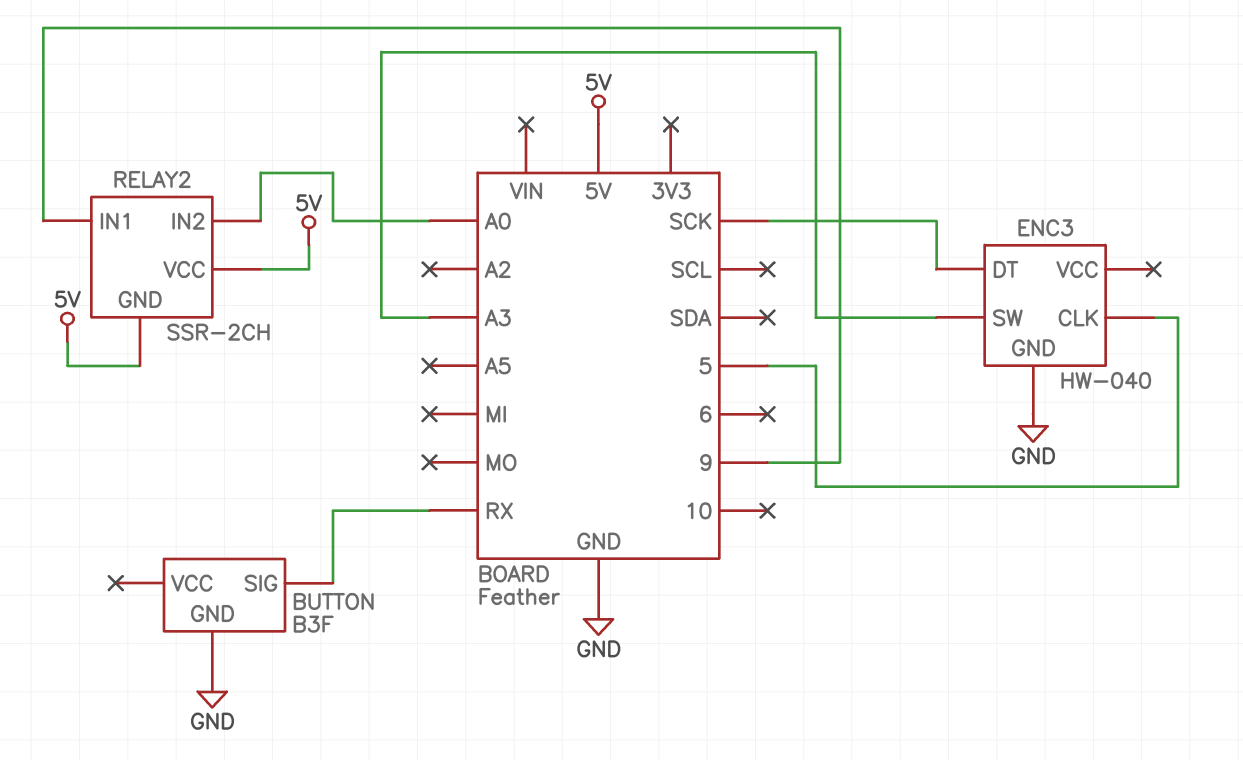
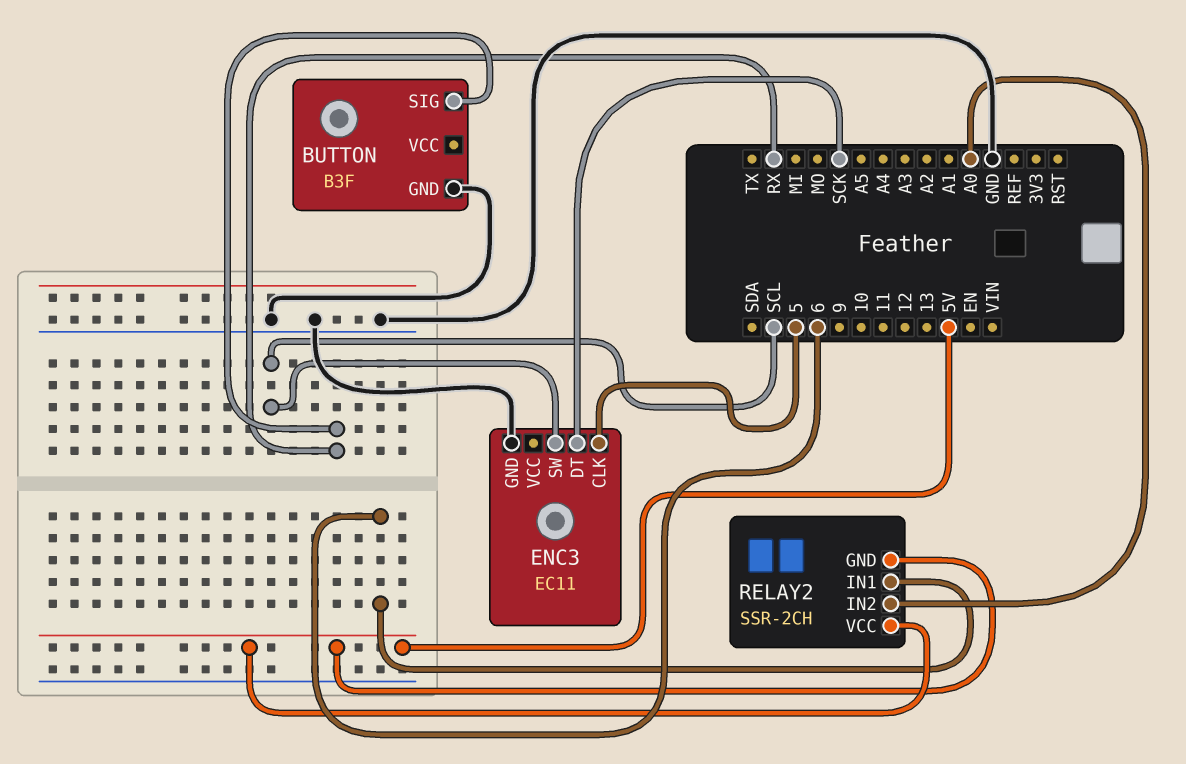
ENC3: HW-040 -> EC11
ENC3 pin SW: A3 -> SCL
RELAY2 pin IN1: 9 -> 6

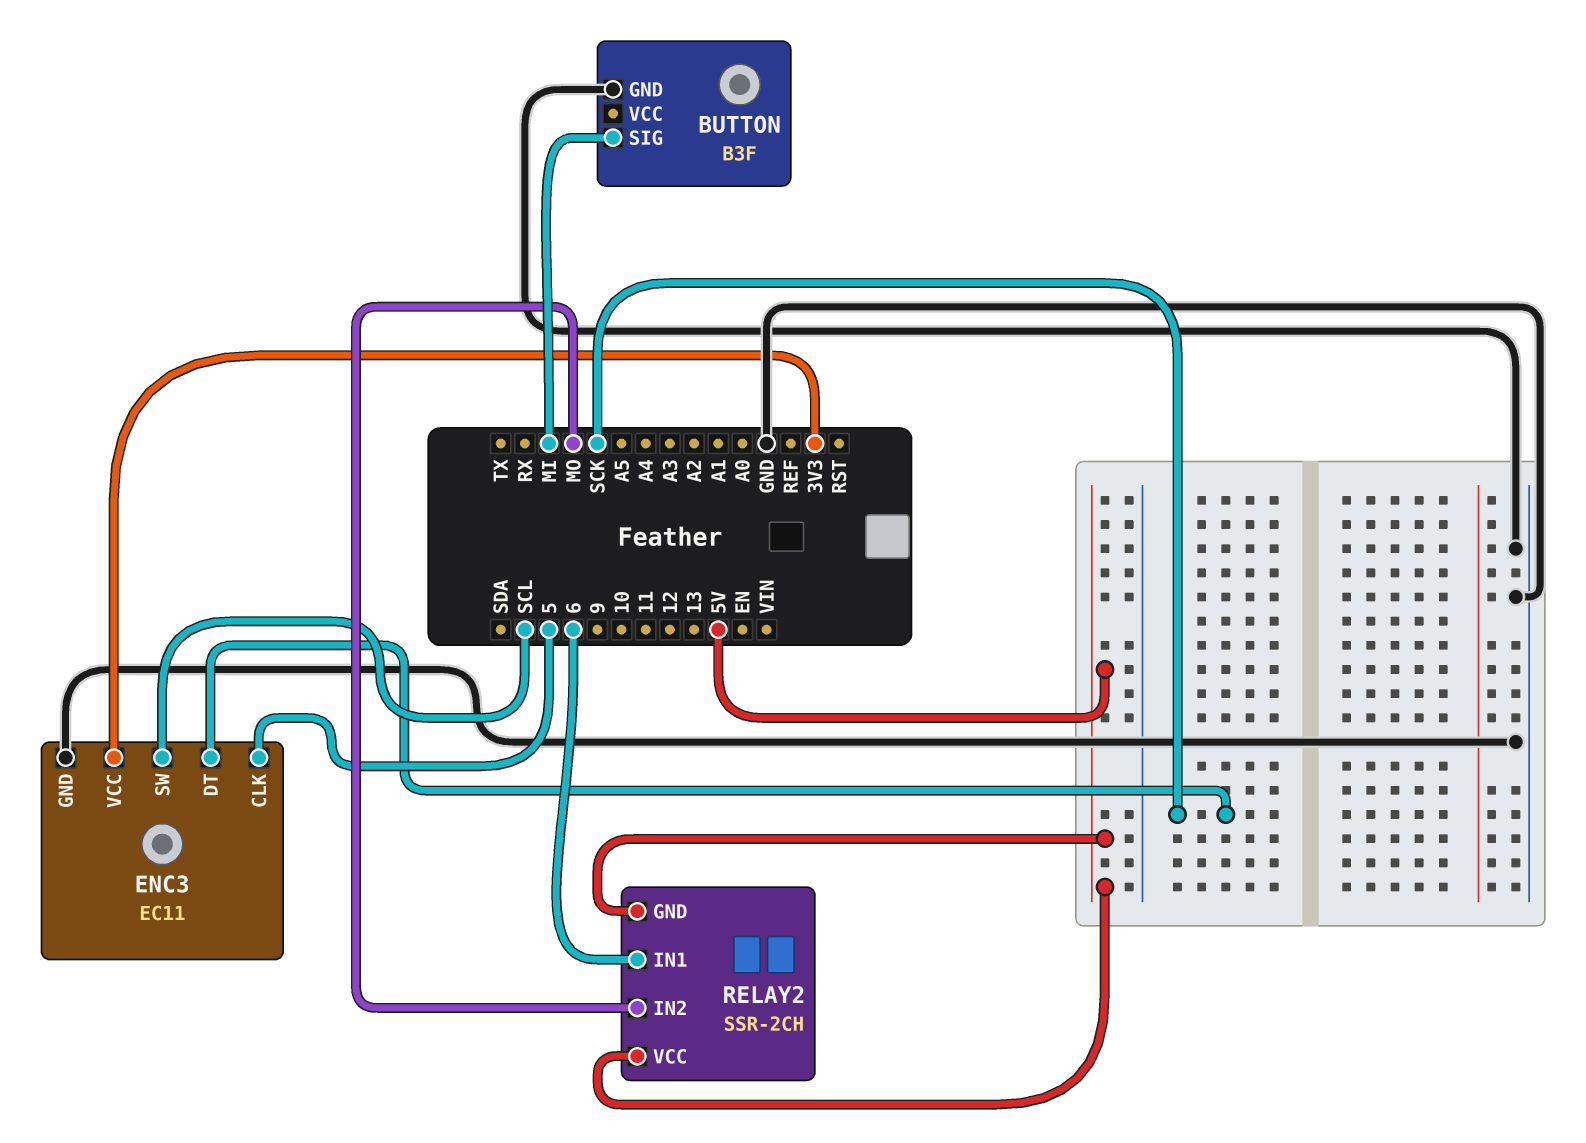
BUTTON pin SIG: RX -> MI
ENC3 pin VCC: none -> 3V3
RELAY2 pin IN2: A0 -> MO

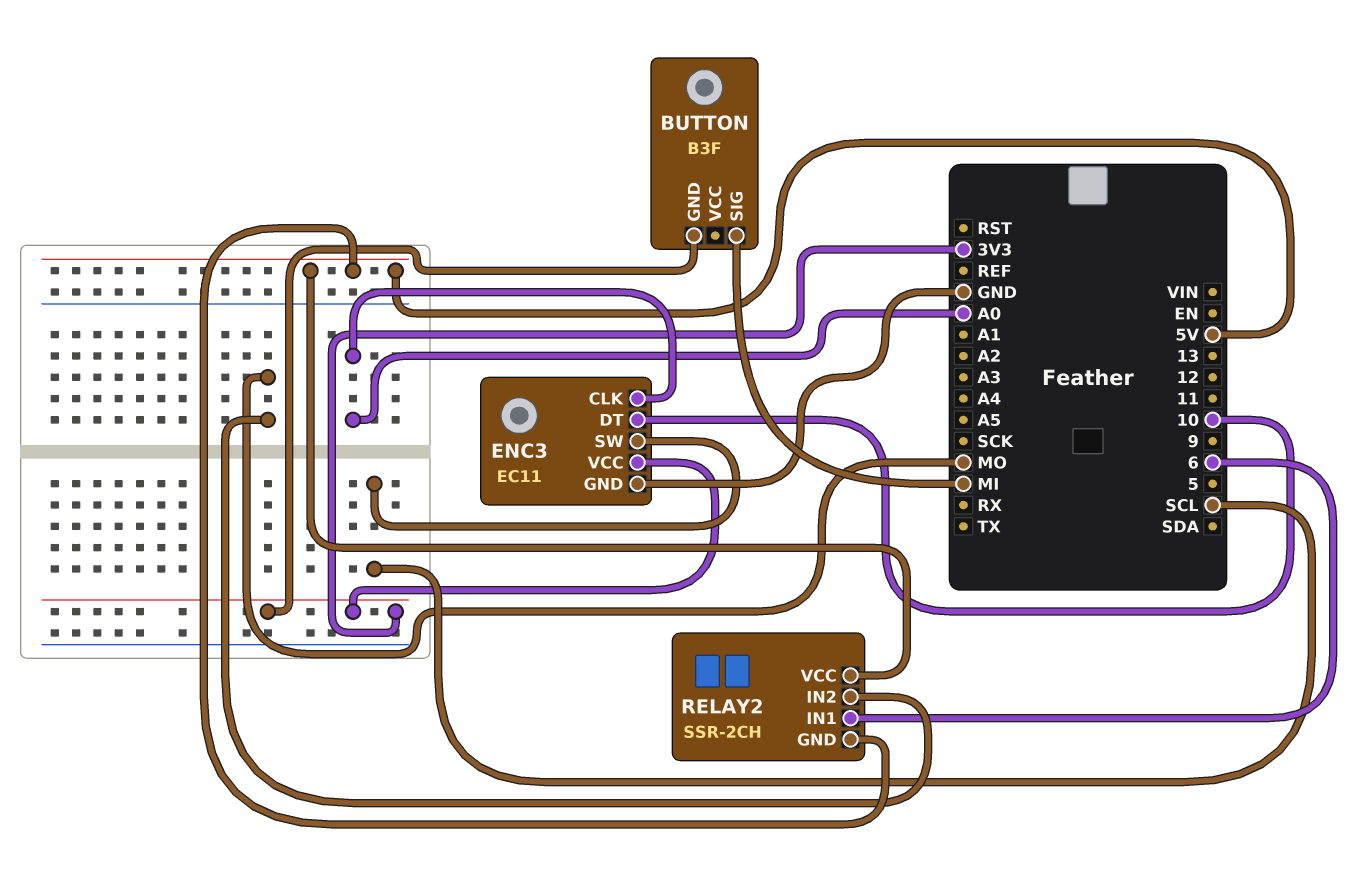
BUTTON pin GND: GND -> 3V3
ENC3 pin CLK: 5 -> A0
ENC3 pin DT: SCK -> 10

